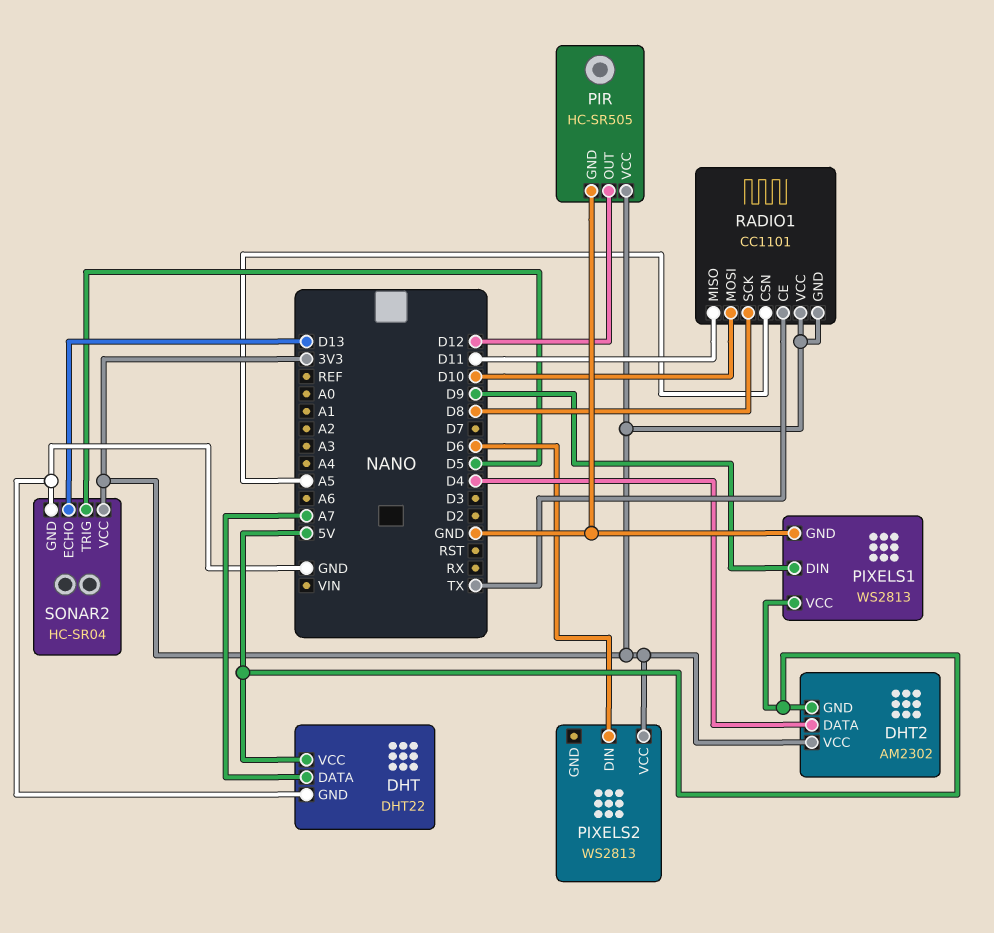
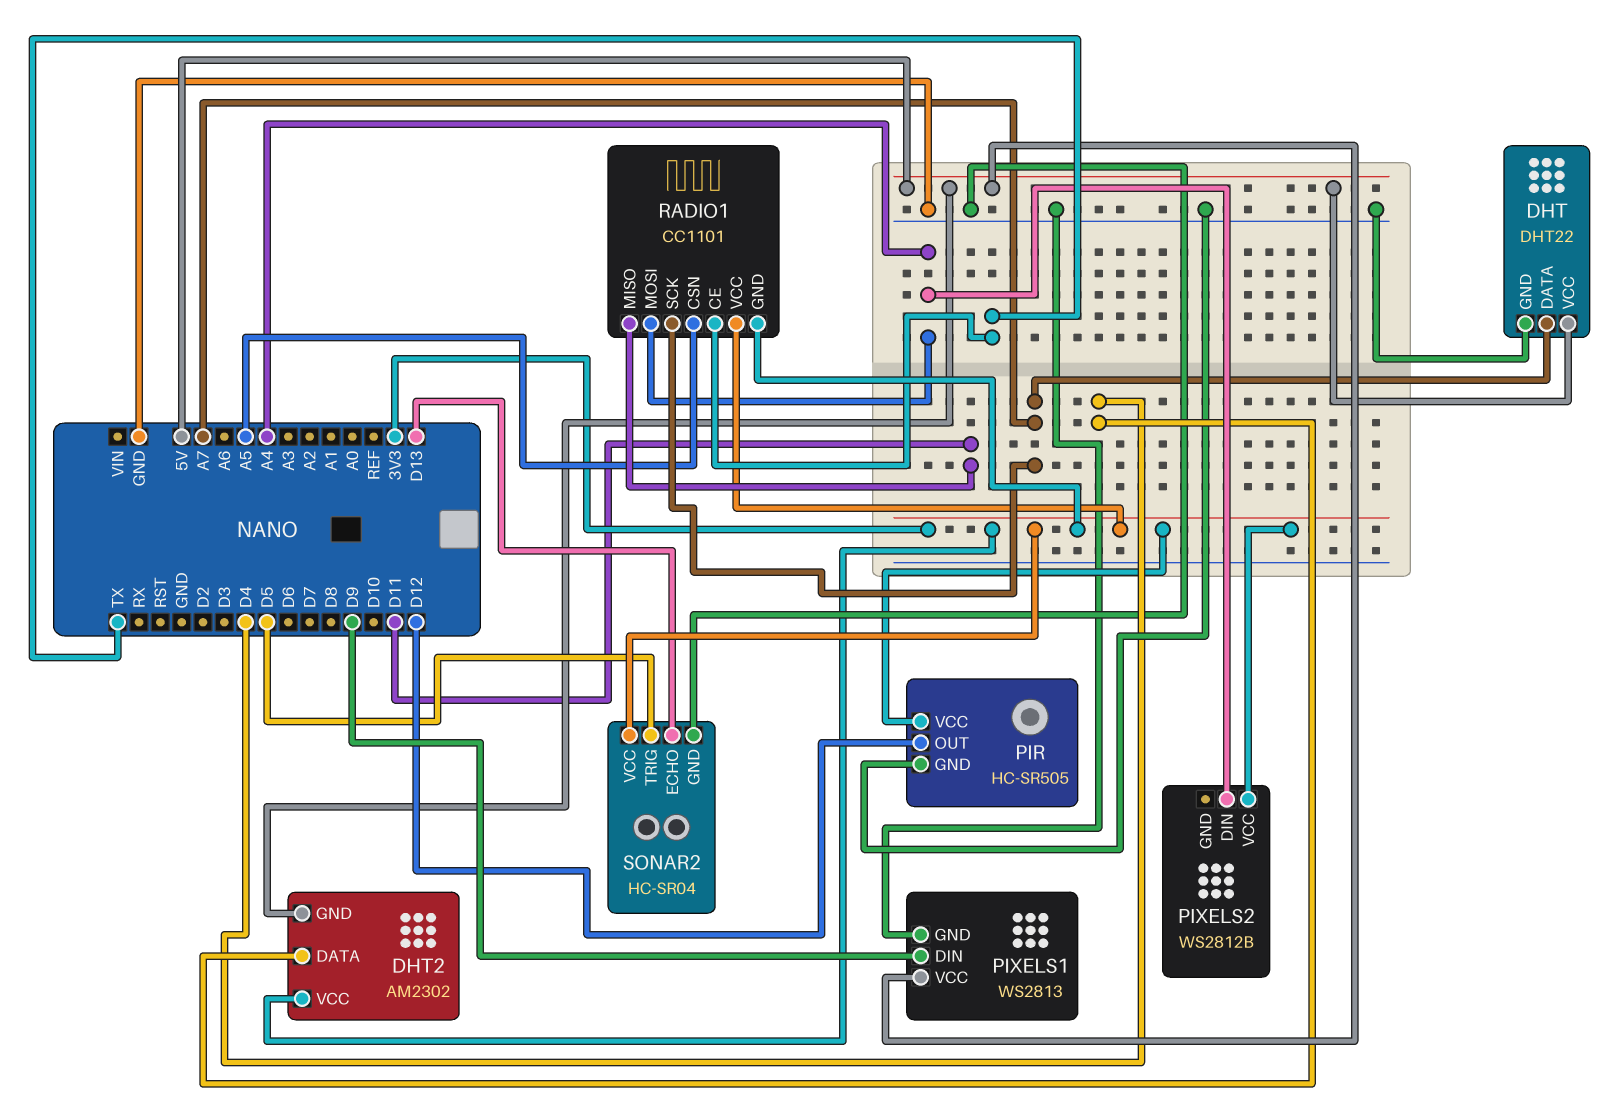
PIXELS2: WS2813 -> WS2812B
PIXELS2 pin DIN: D6 -> A4
RADIO1 pin MOSI: D10 -> A4
RADIO1 pin SCK: D8 -> A7

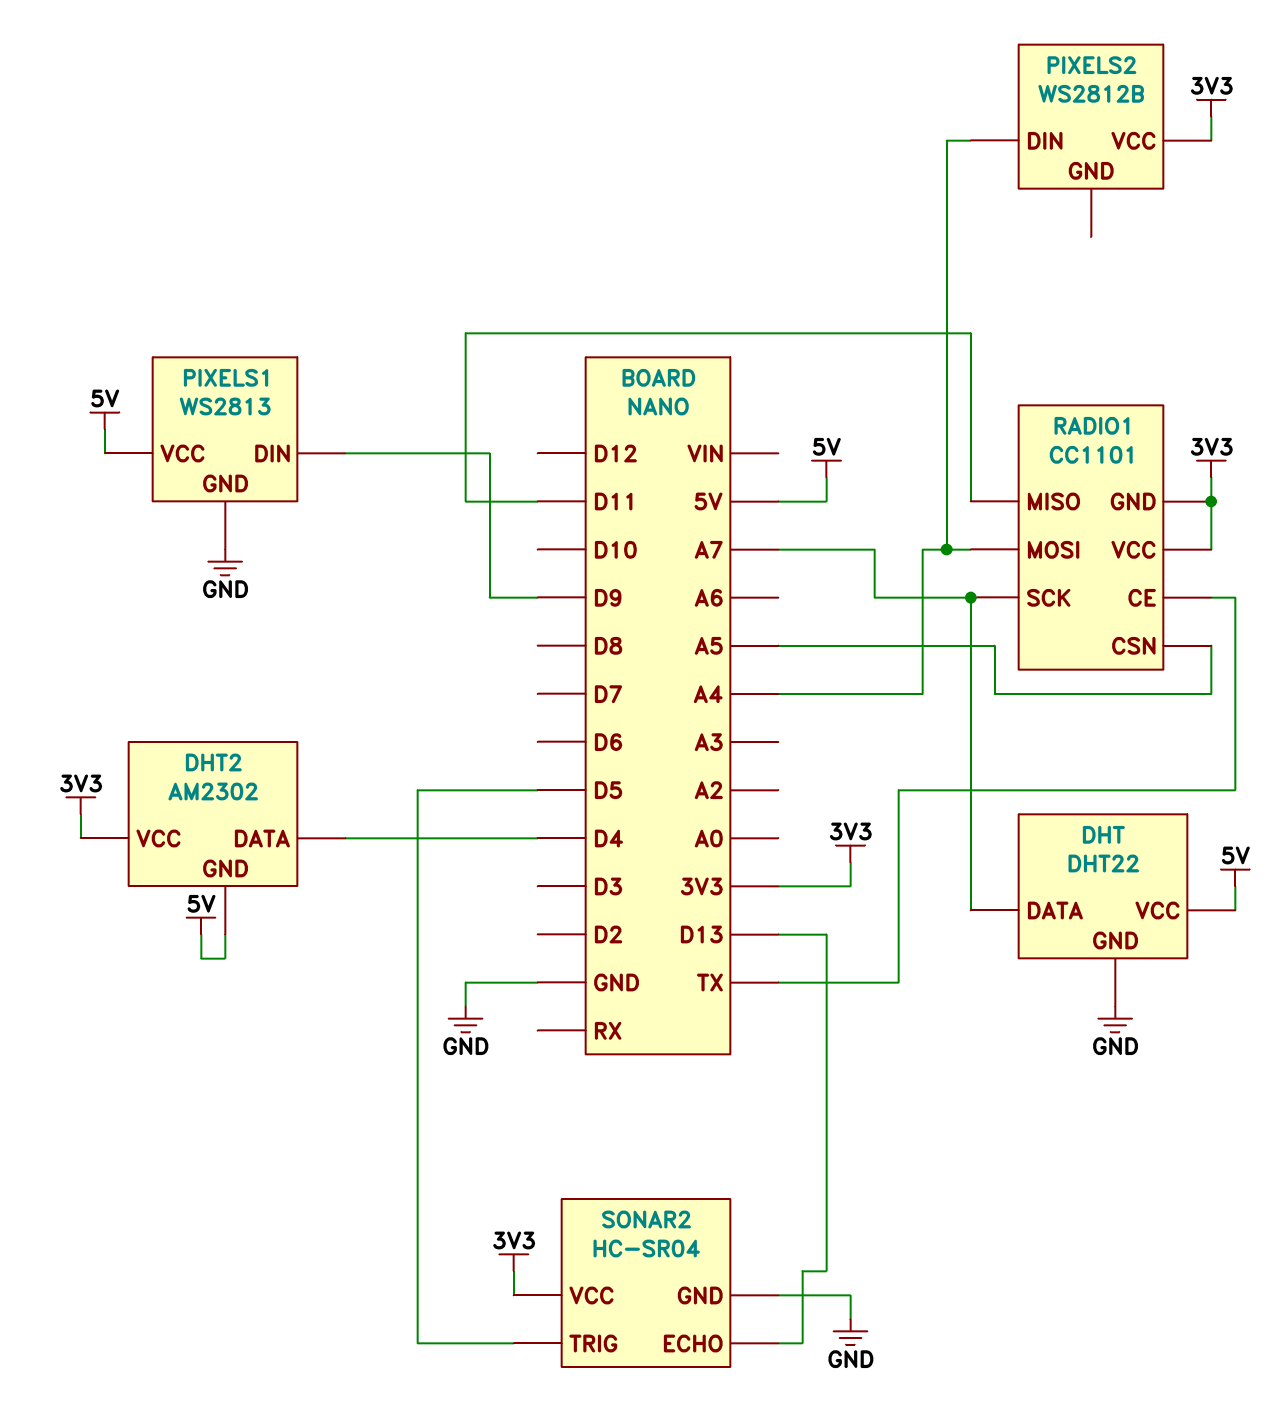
PIR: HC-SR505 -> none
PIR pin GND: GND -> none
PIR pin OUT: D12 -> none
PIR pin VCC: 3V3 -> none

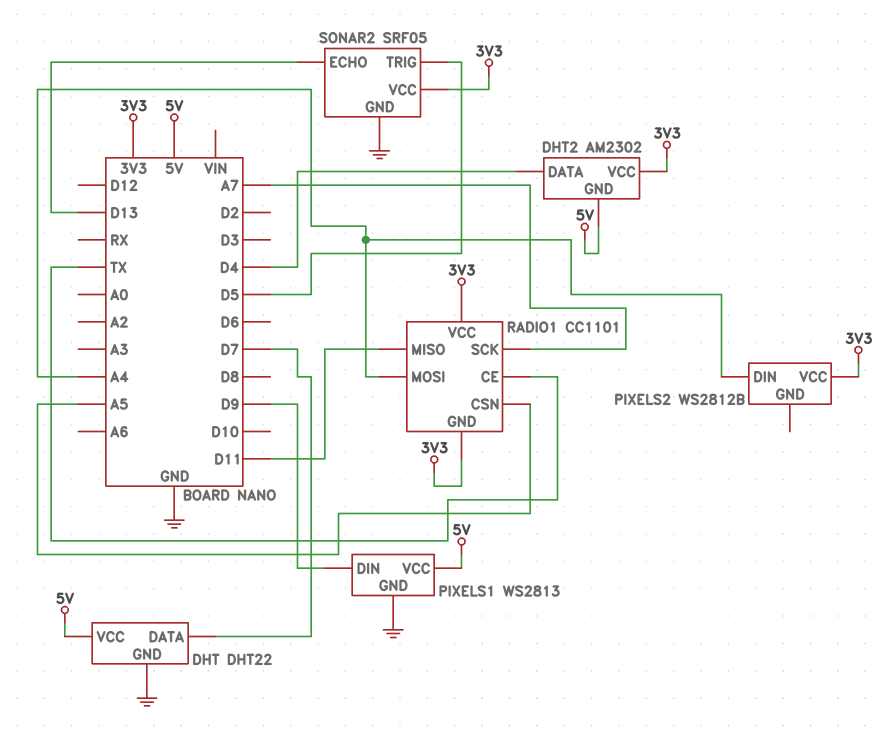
DHT pin DATA: A7 -> D7
SONAR2: HC-SR04 -> SRF05

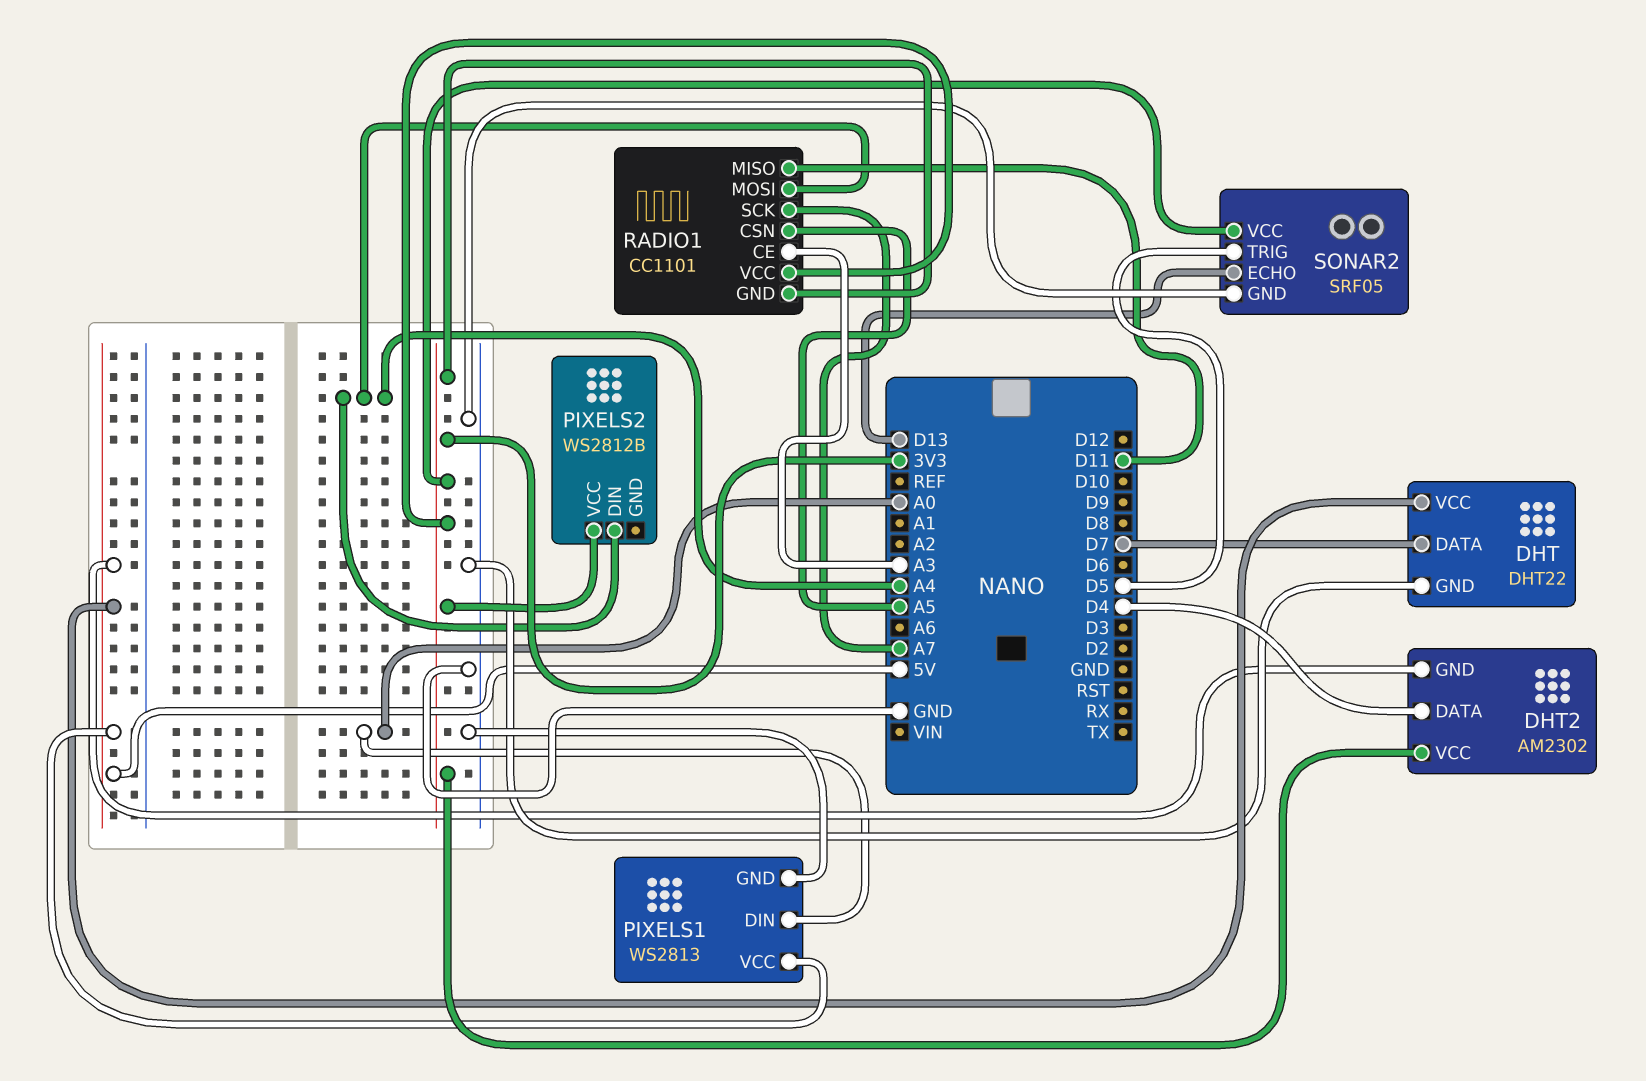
PIXELS1 pin DIN: D9 -> A0
RADIO1 pin CE: TX -> A3

